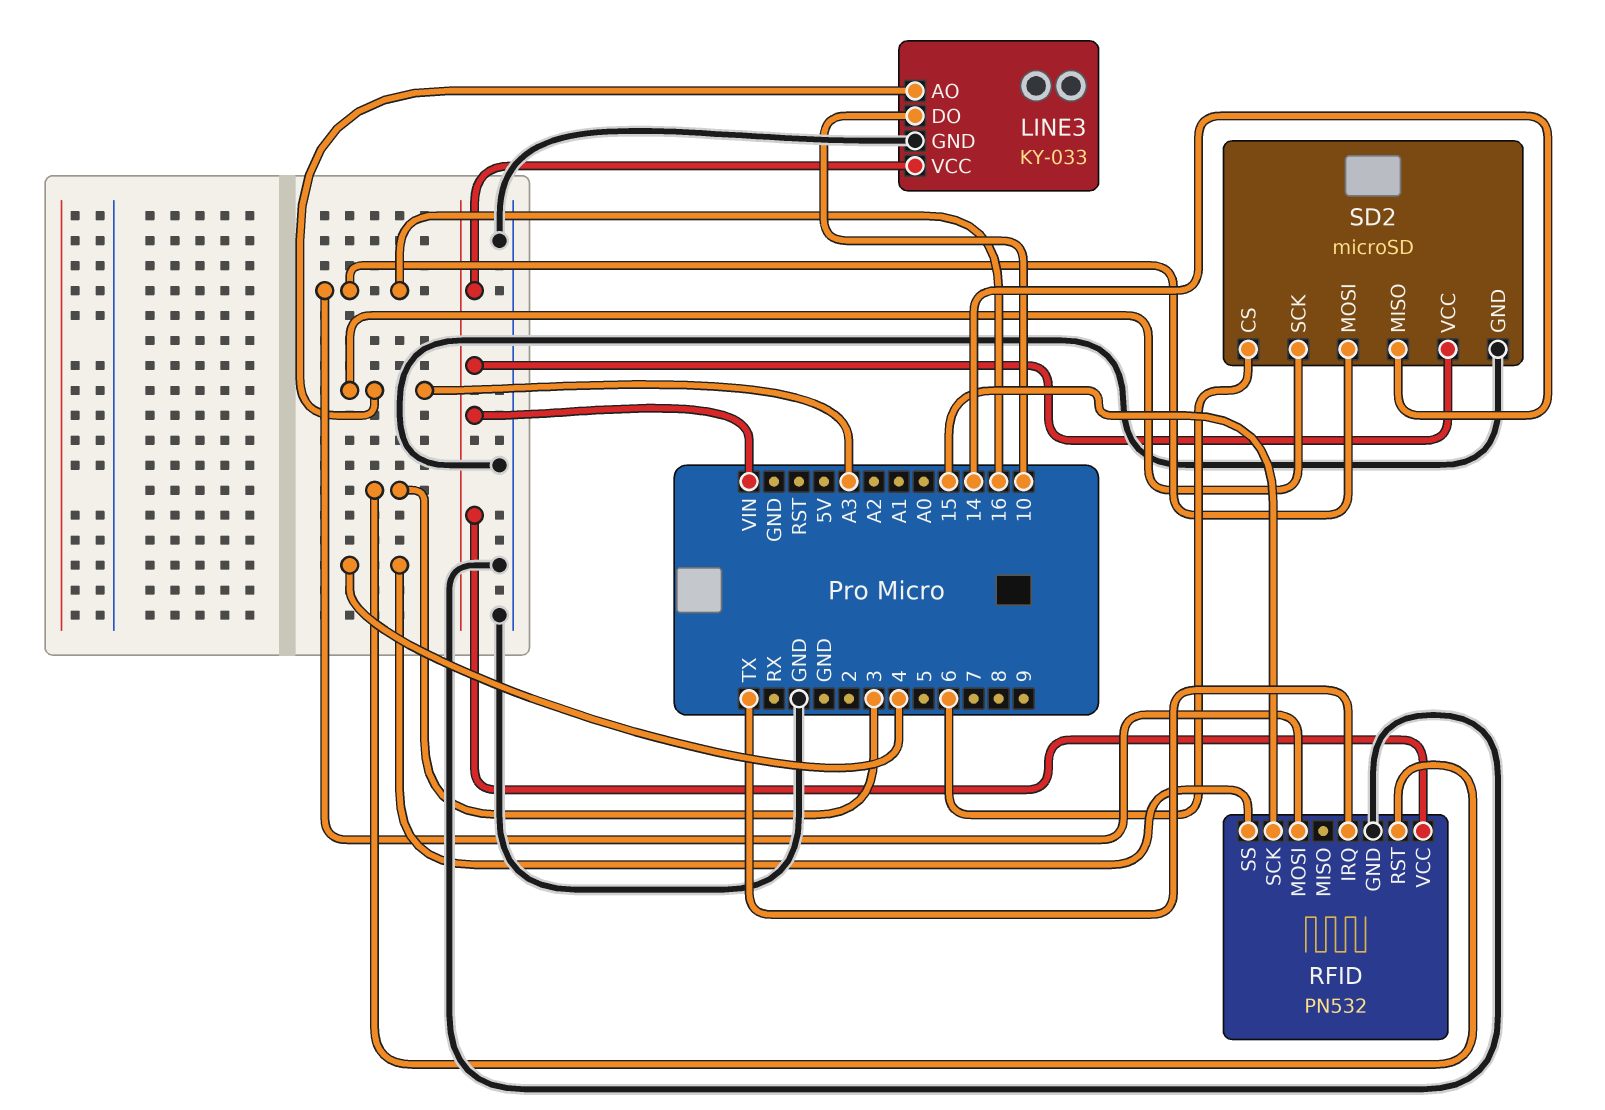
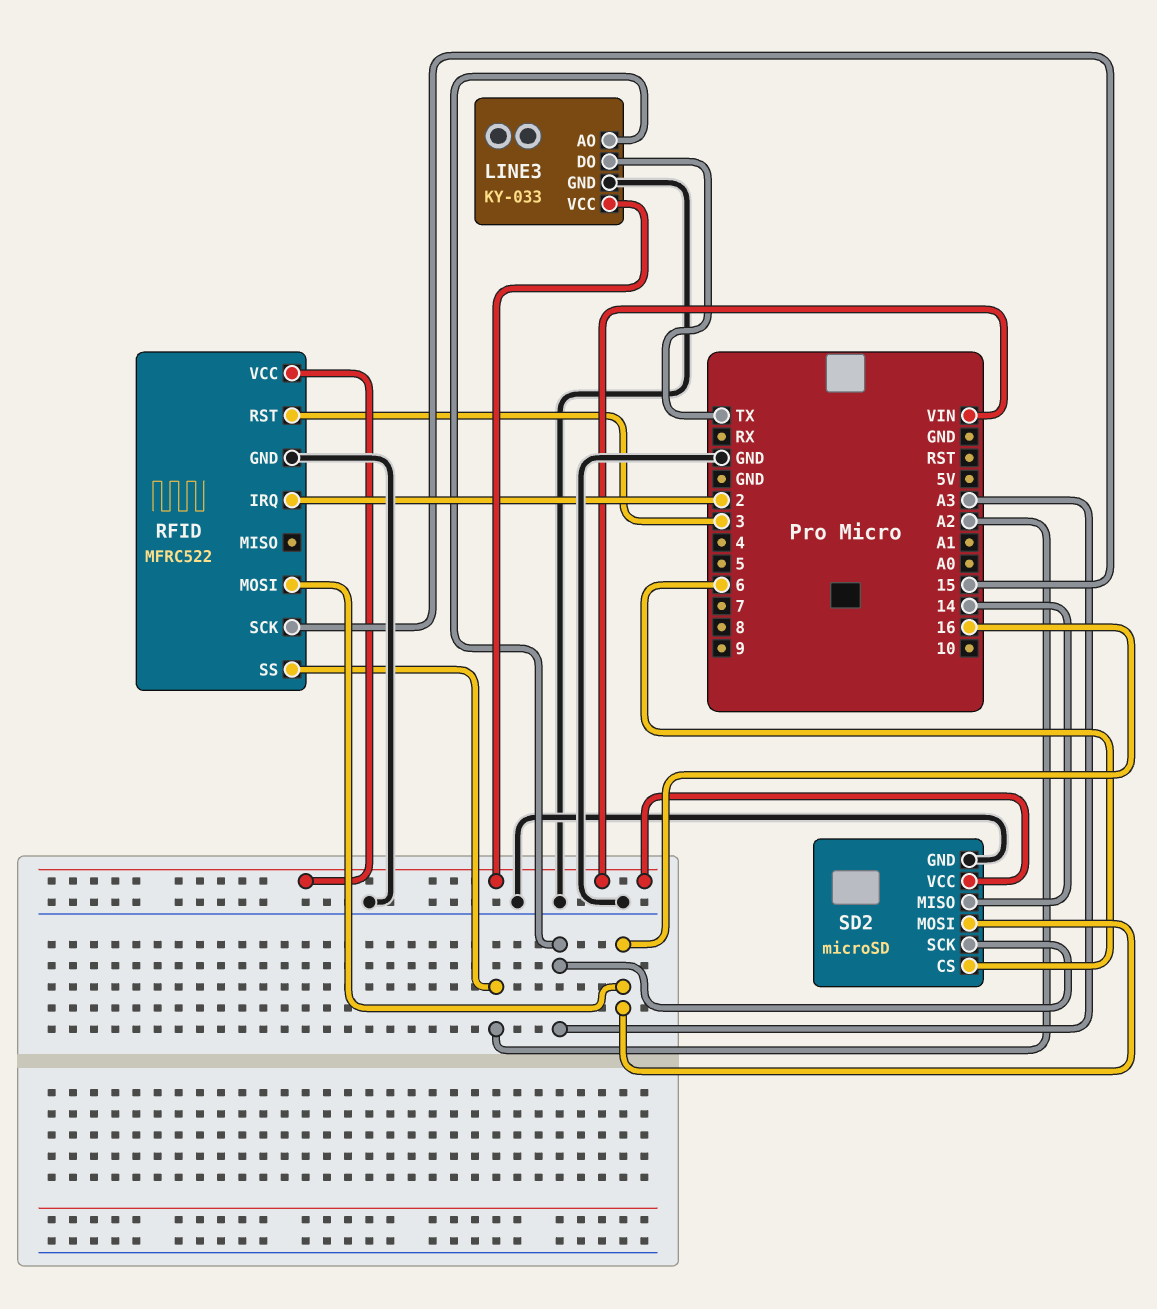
LINE3 pin DO: 10 -> TX
RFID: PN532 -> MFRC522
RFID pin IRQ: TX -> 2
RFID pin SS: 4 -> A2

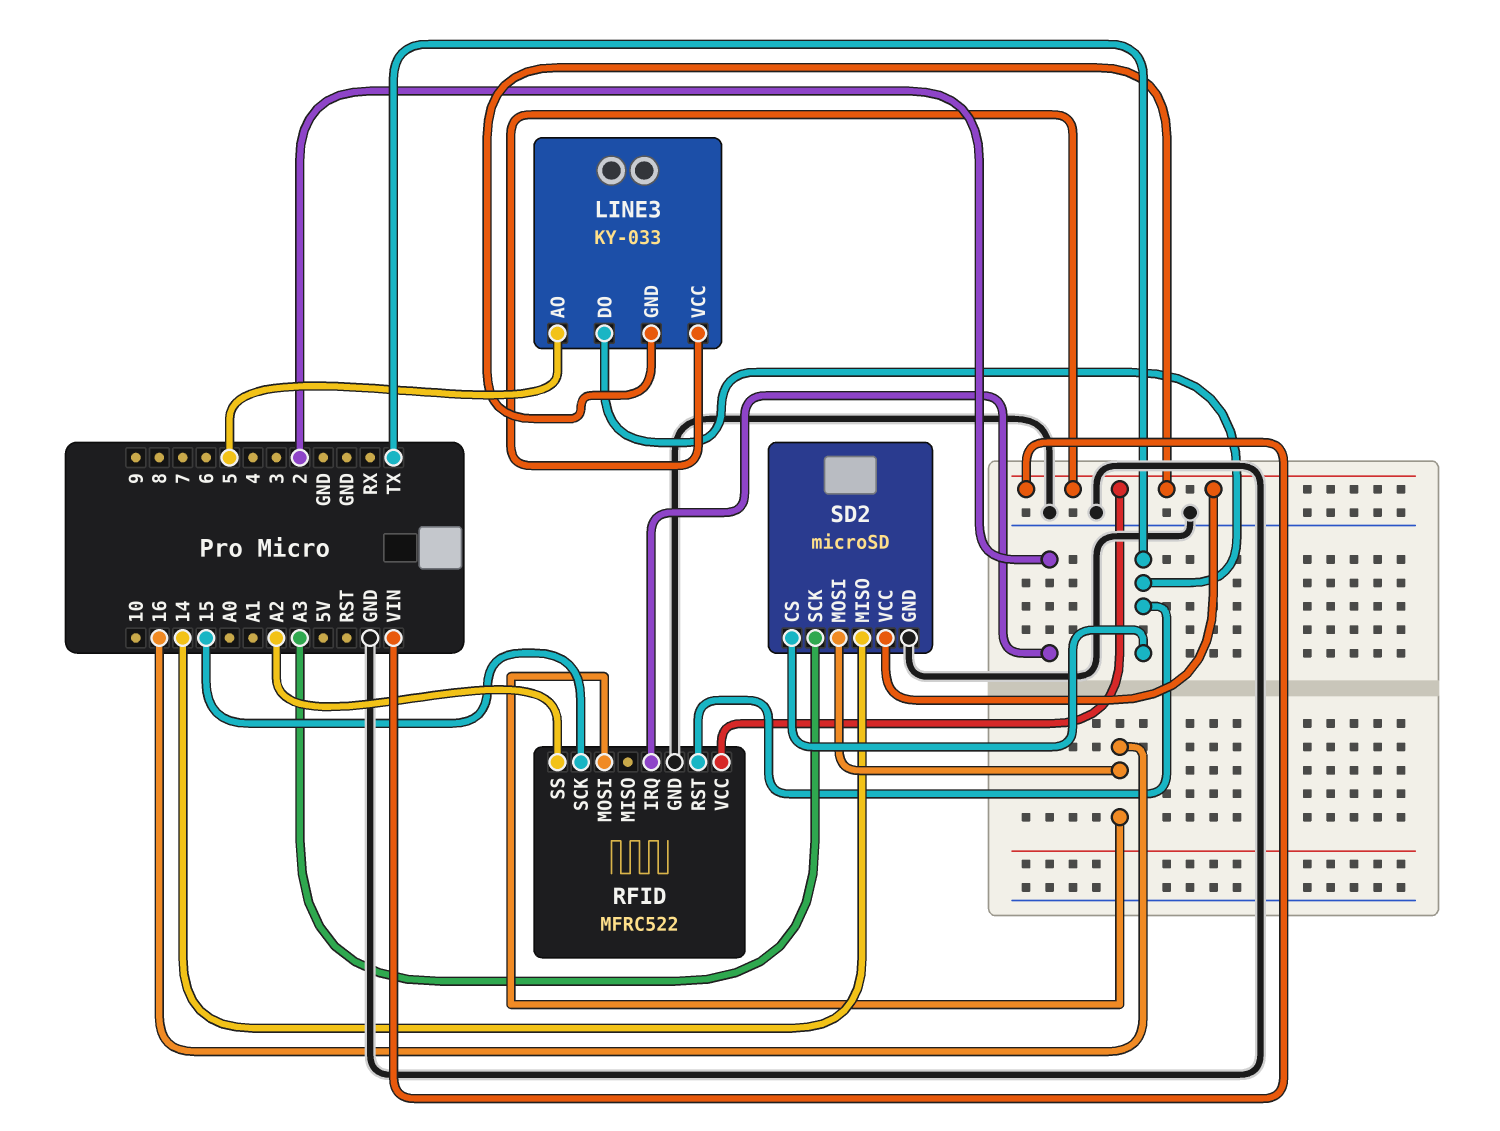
LINE3 pin AO: A3 -> 5
LINE3 pin GND: GND -> VIN
RFID pin RST: 3 -> TX
SD2 pin CS: 6 -> TX

